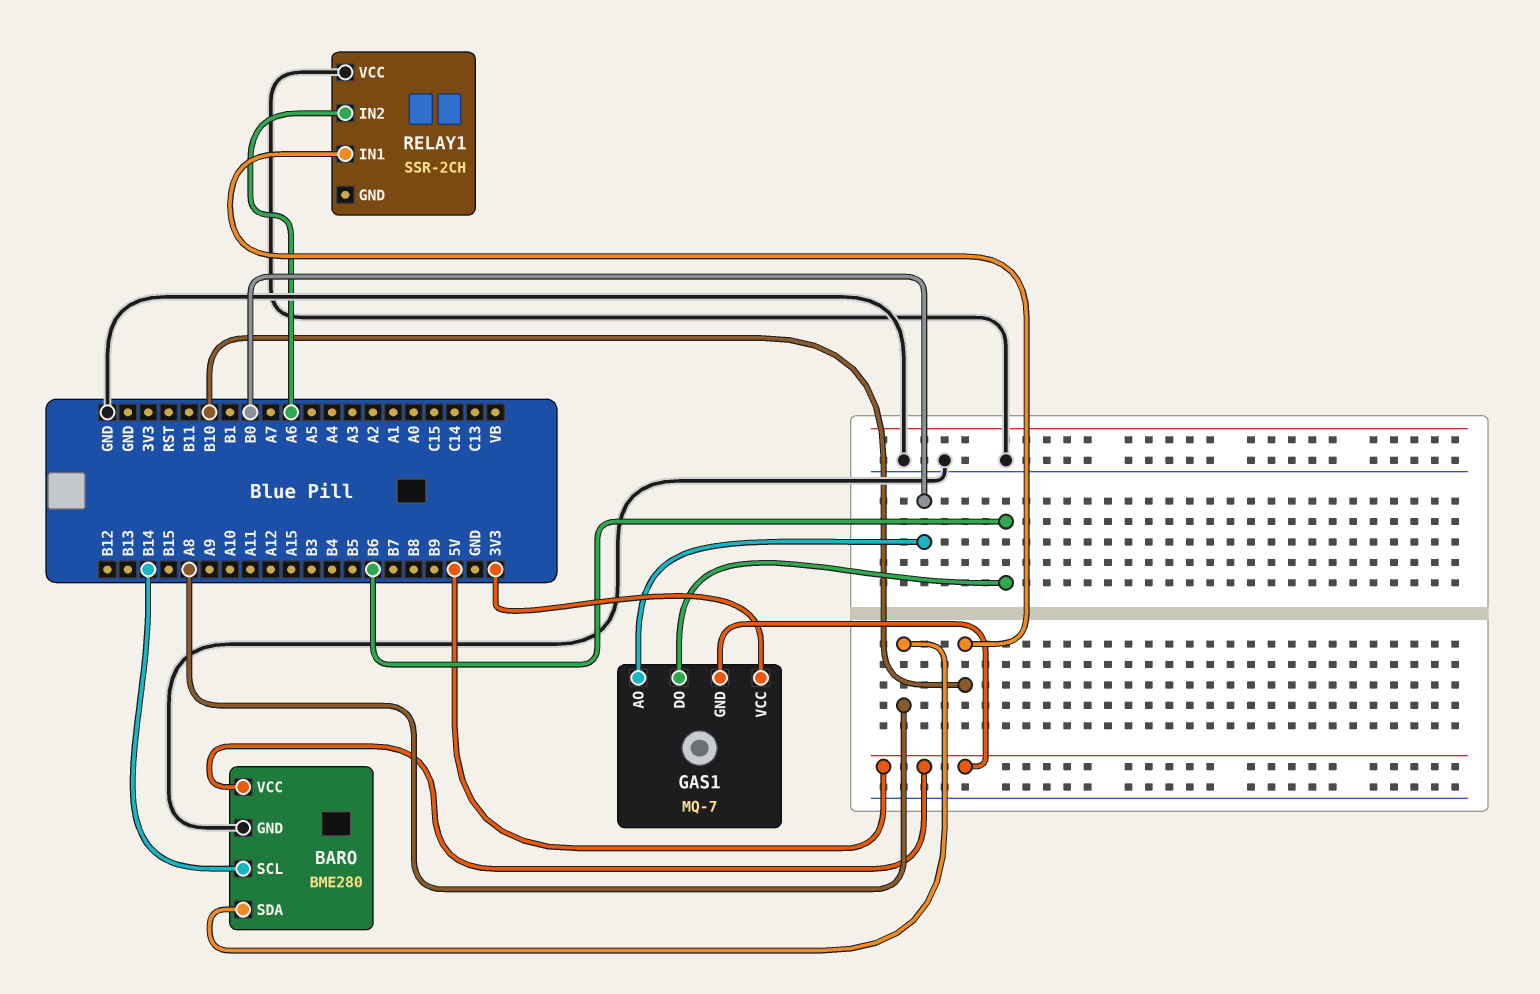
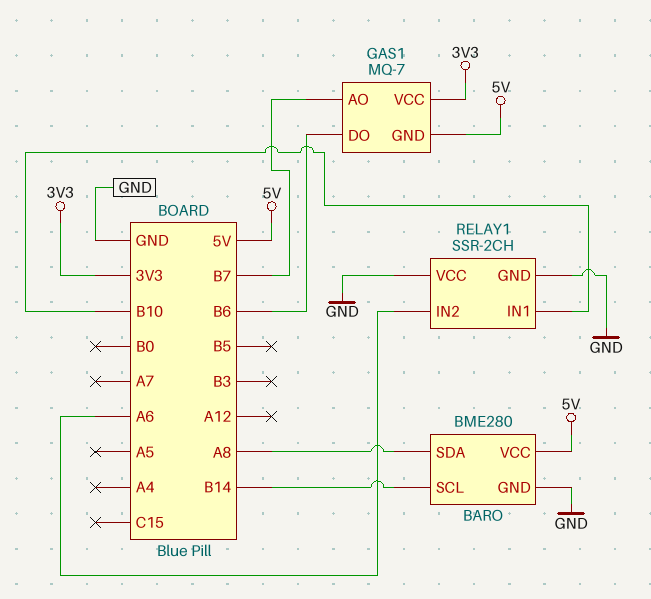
GAS1 pin AO: B0 -> B7
RELAY1 pin GND: none -> GND

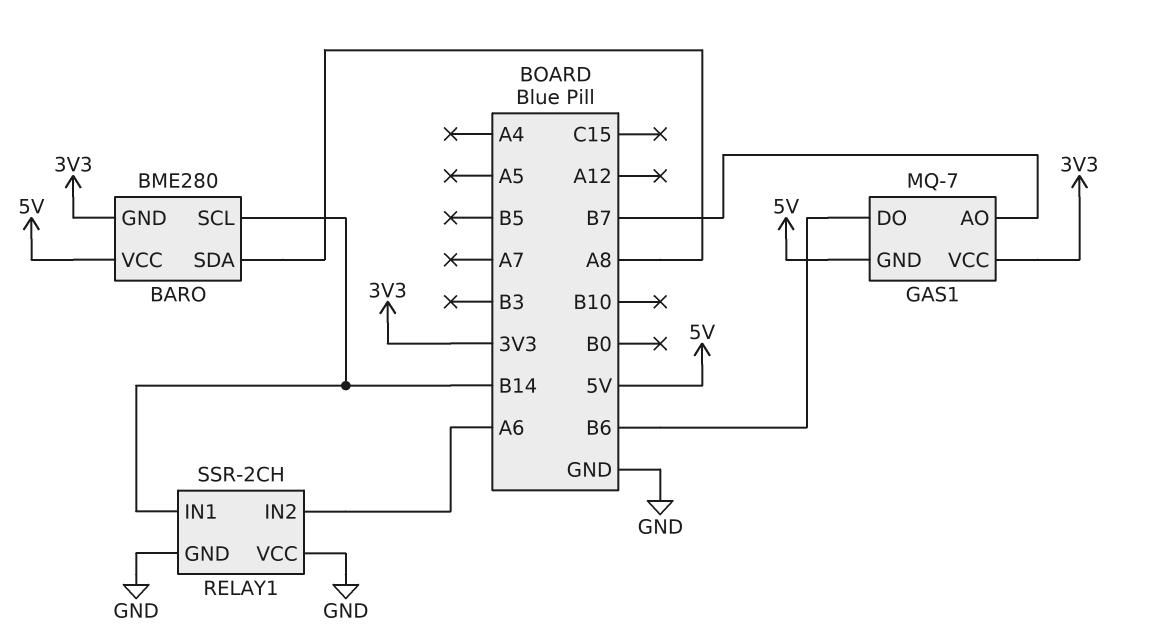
BARO pin GND: GND -> 3V3
RELAY1 pin IN1: B10 -> B14

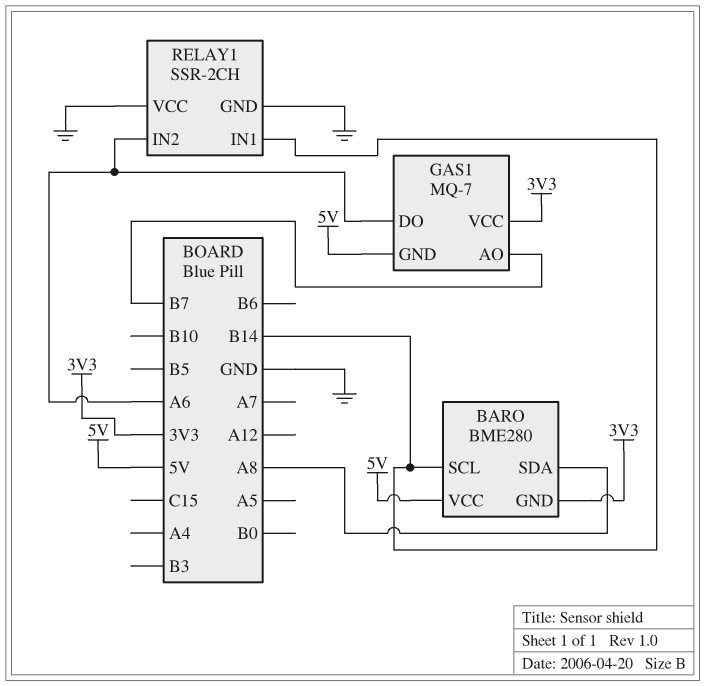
GAS1 pin DO: B6 -> A6

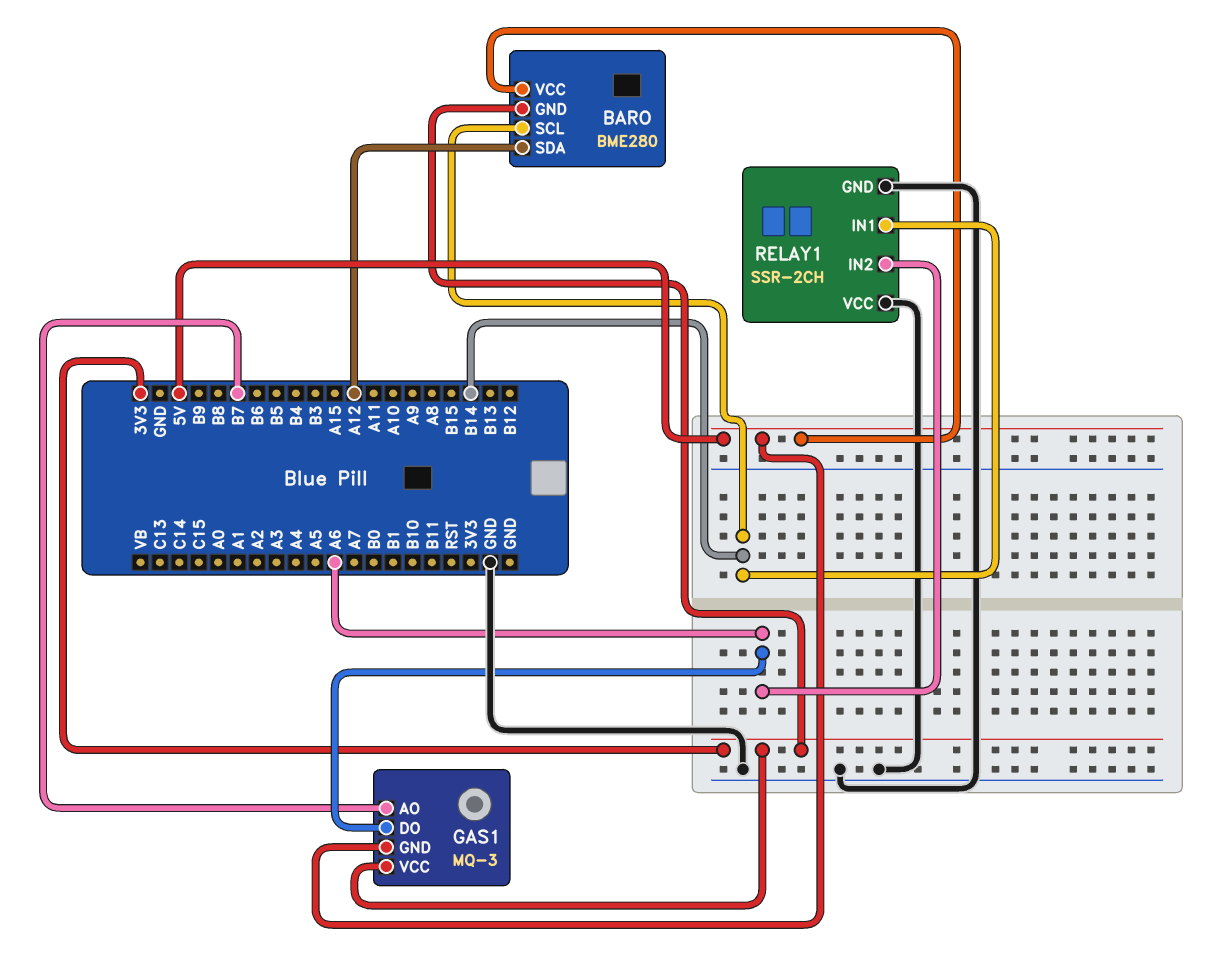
BARO pin SDA: A8 -> A12
GAS1: MQ-7 -> MQ-3

